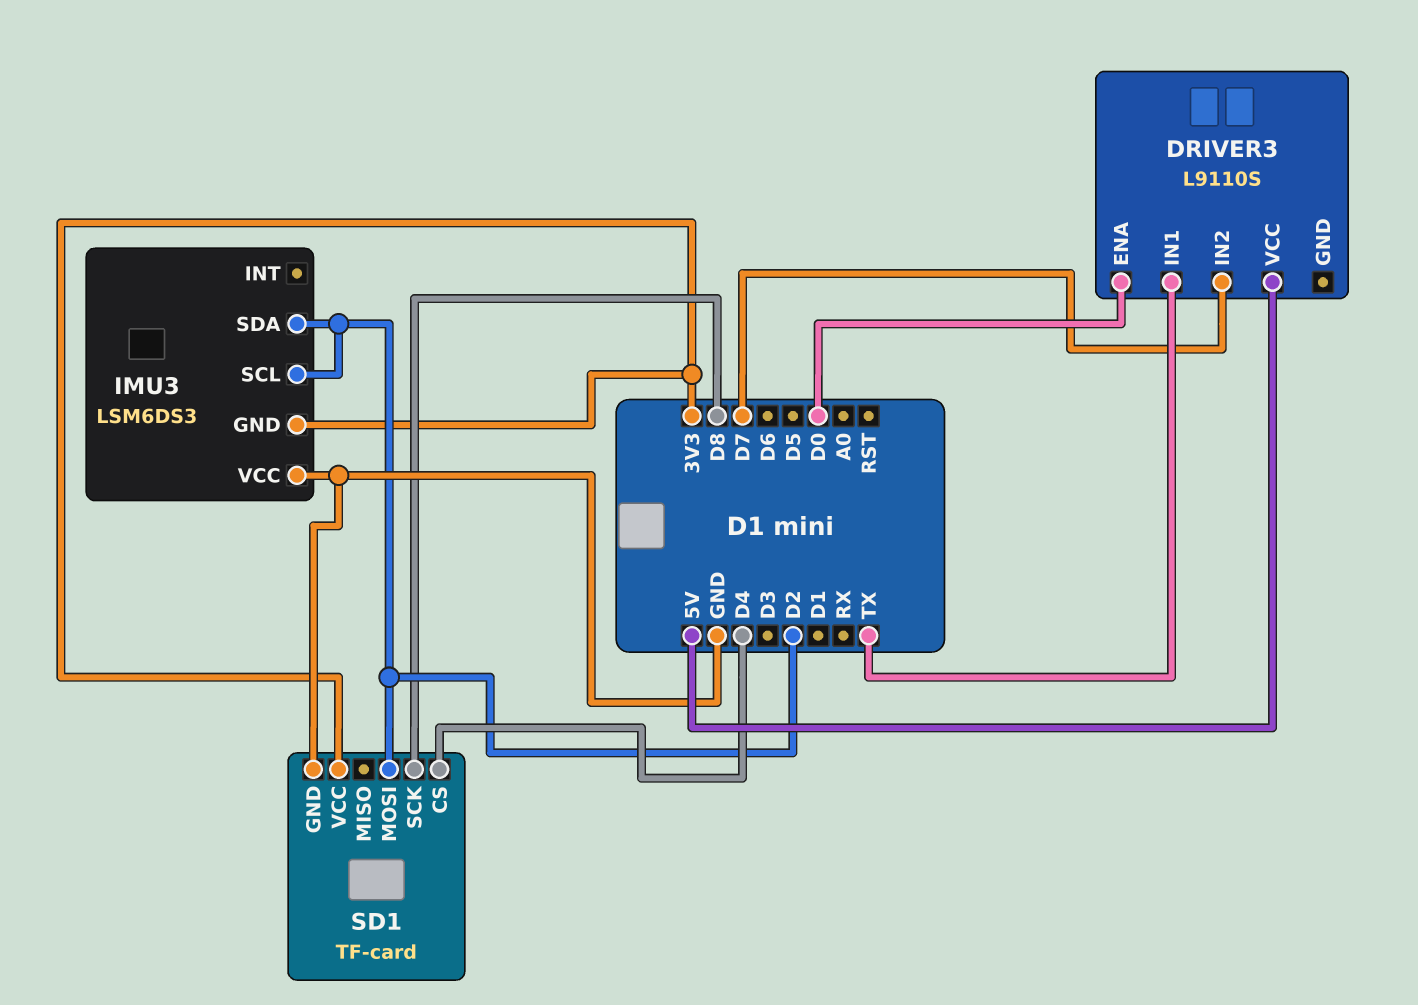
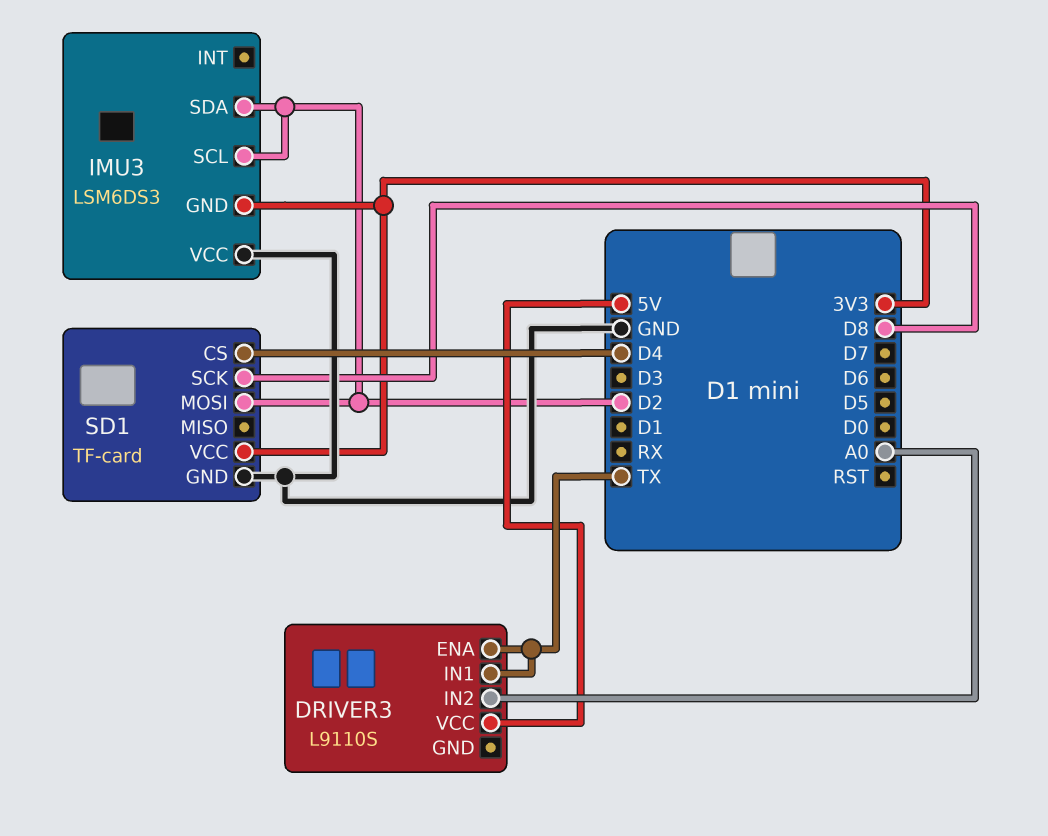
DRIVER3 pin ENA: D0 -> TX
DRIVER3 pin IN2: D7 -> A0

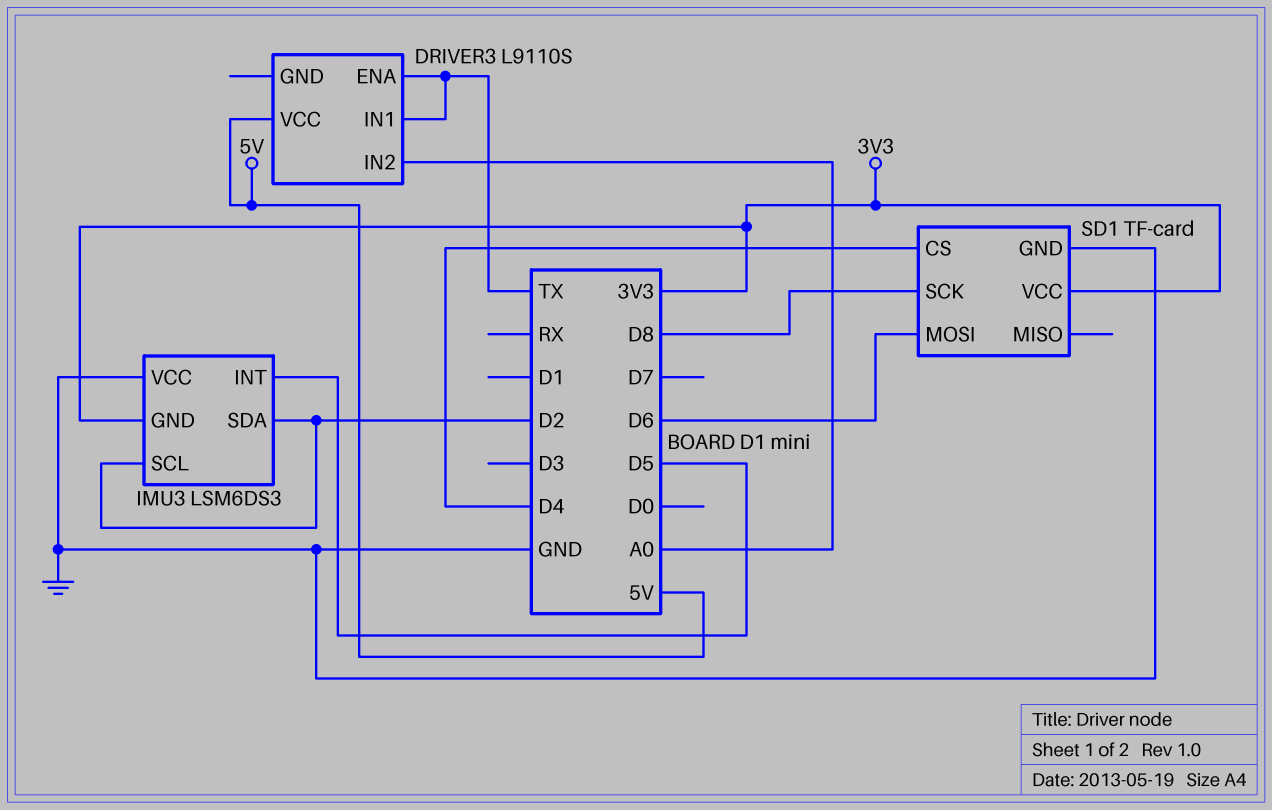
IMU3 pin INT: none -> D5
SD1 pin MOSI: D2 -> D6

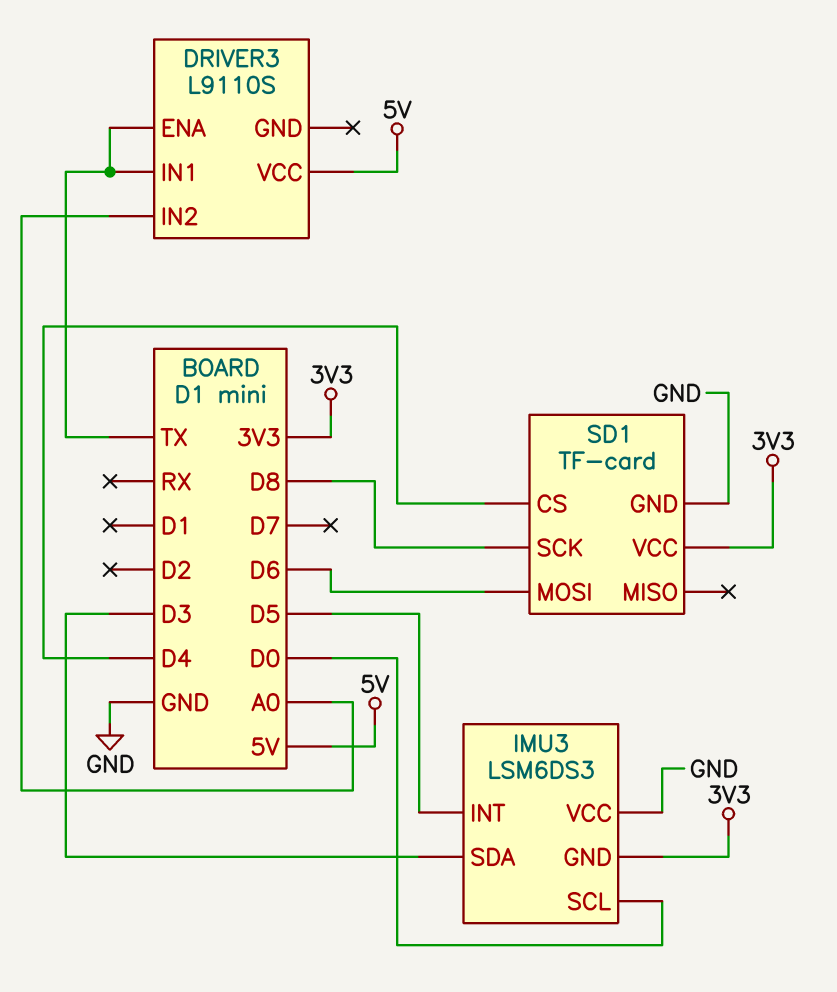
IMU3 pin SCL: D2 -> D0
IMU3 pin SDA: D2 -> D3

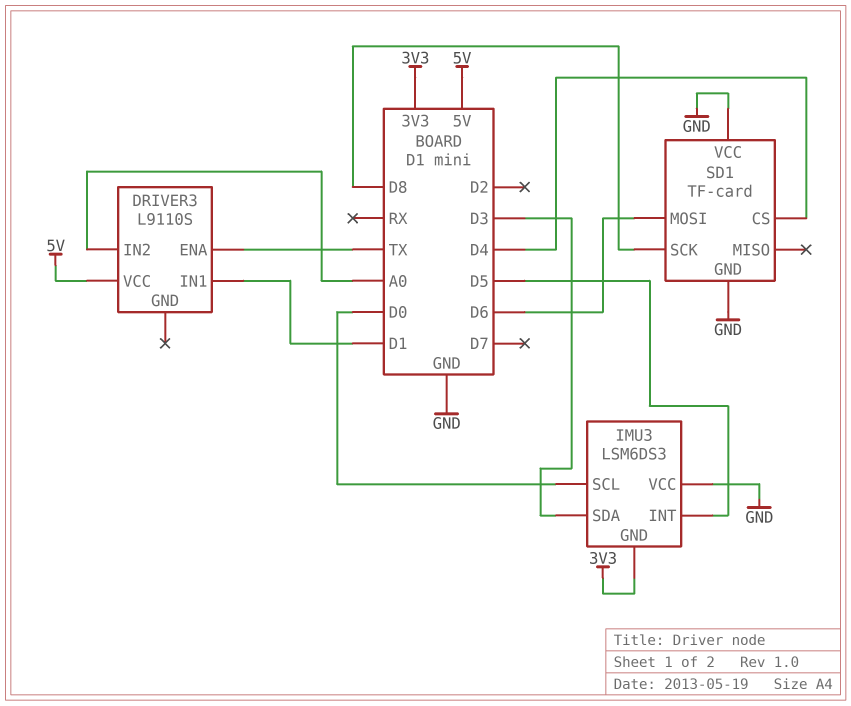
DRIVER3 pin IN1: TX -> D1
SD1 pin VCC: 3V3 -> GND

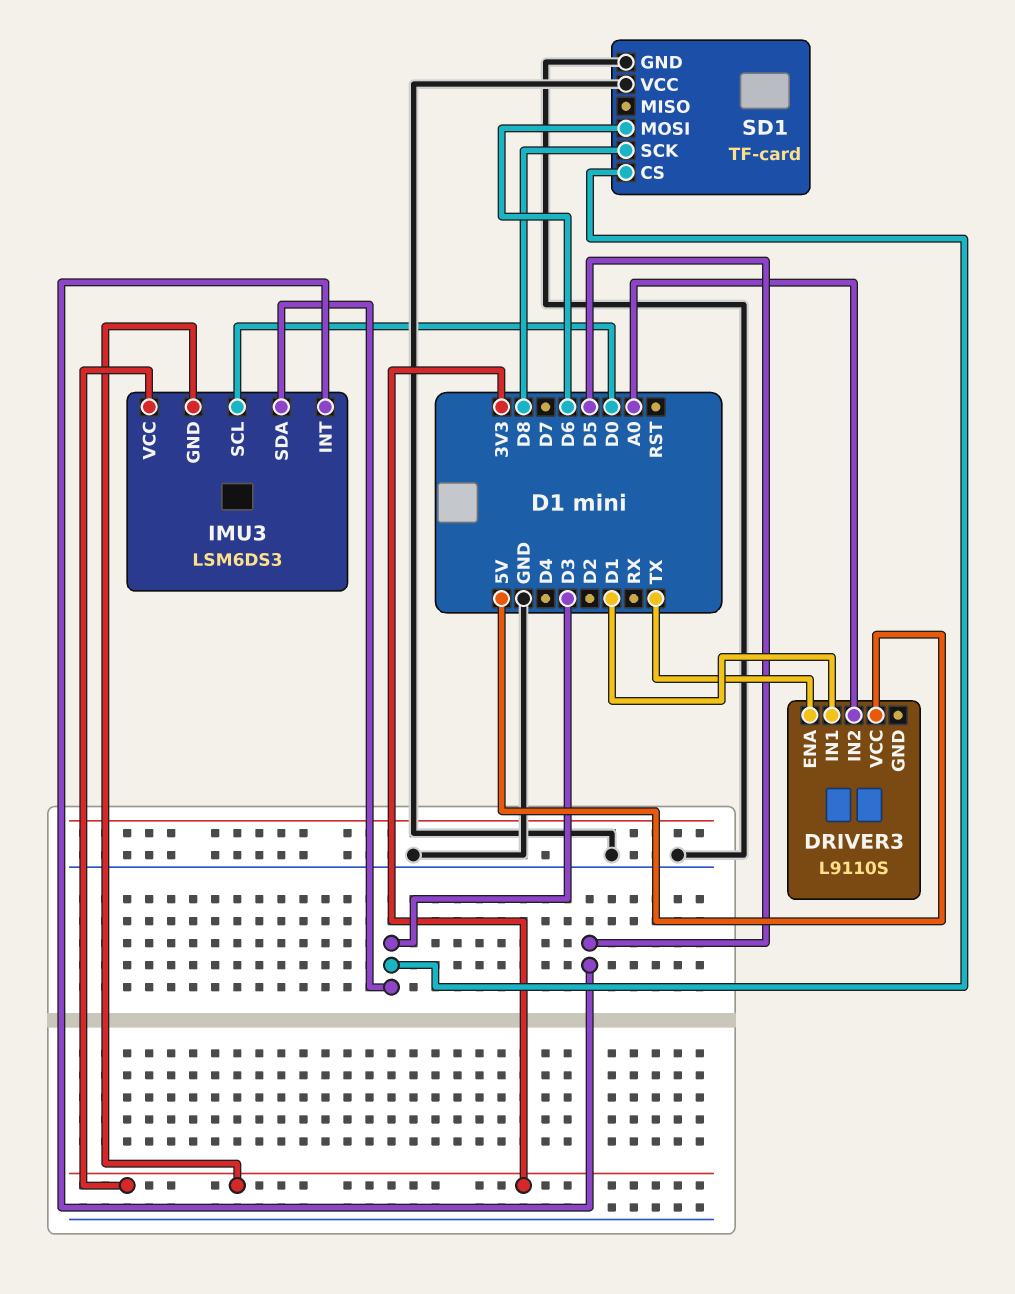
IMU3 pin VCC: GND -> 3V3
SD1 pin CS: D4 -> D3

